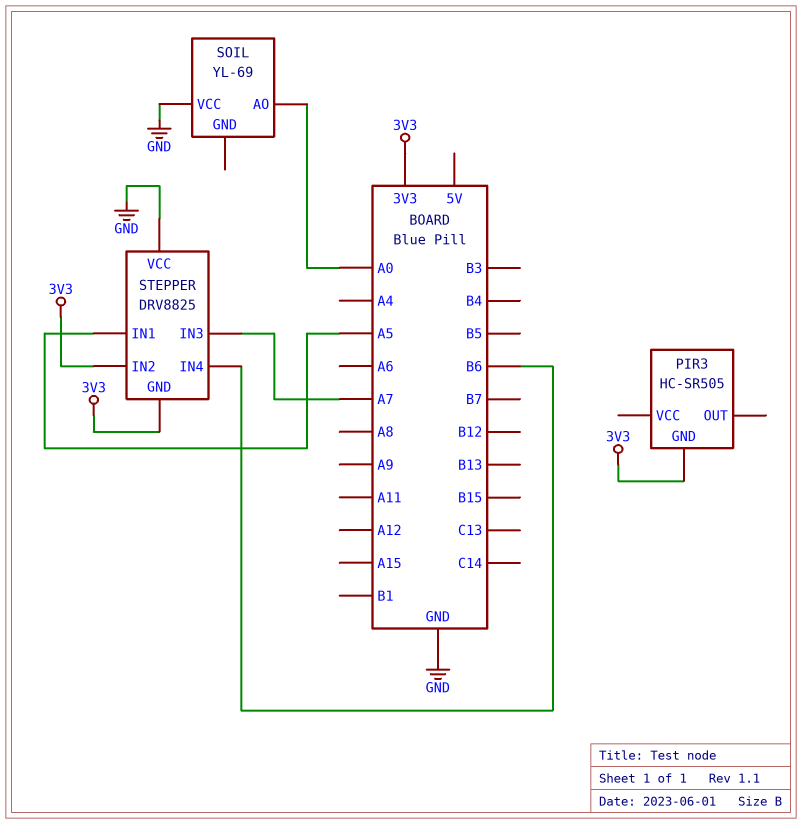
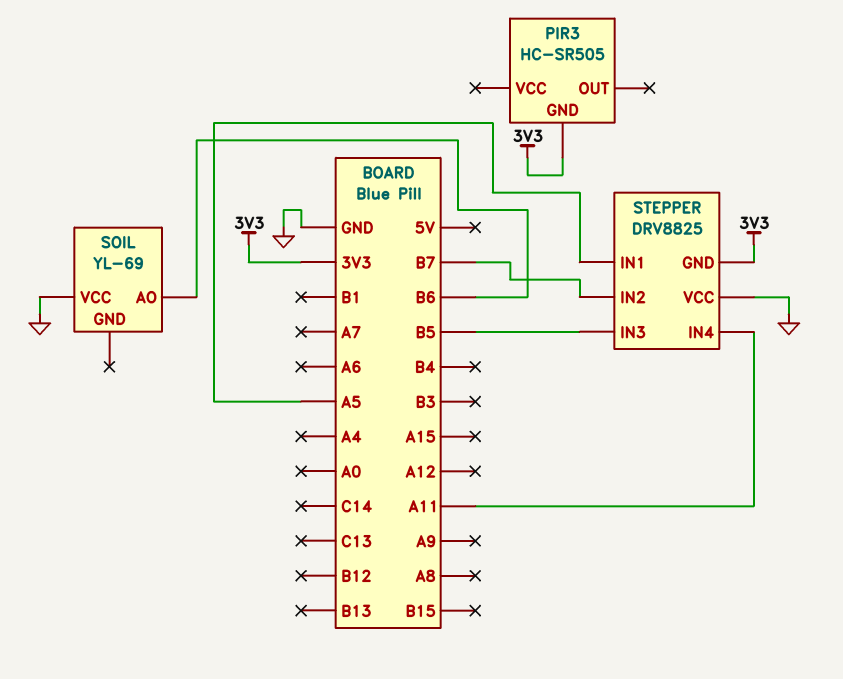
SOIL pin AO: A0 -> B6
STEPPER pin IN2: 3V3 -> B7
STEPPER pin IN3: A7 -> B5
STEPPER pin IN4: B6 -> A11

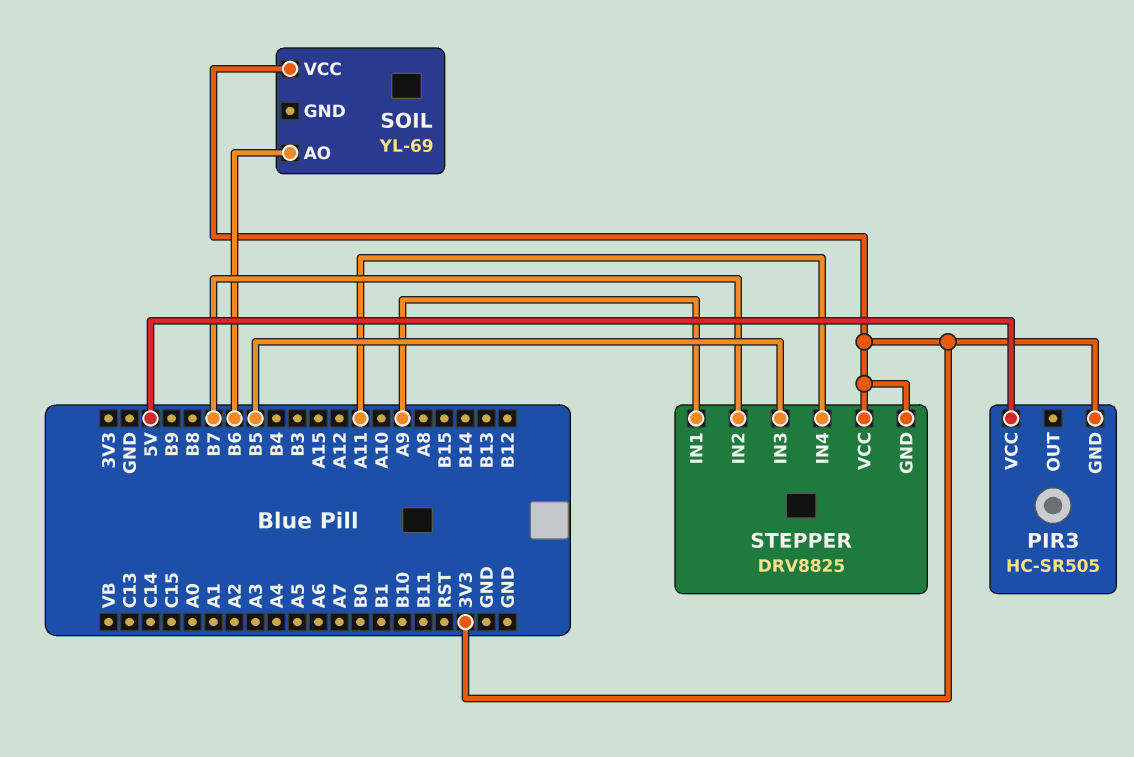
PIR3 pin VCC: none -> 5V
SOIL pin VCC: GND -> 3V3
STEPPER pin IN1: A5 -> A9
STEPPER pin VCC: GND -> 3V3

